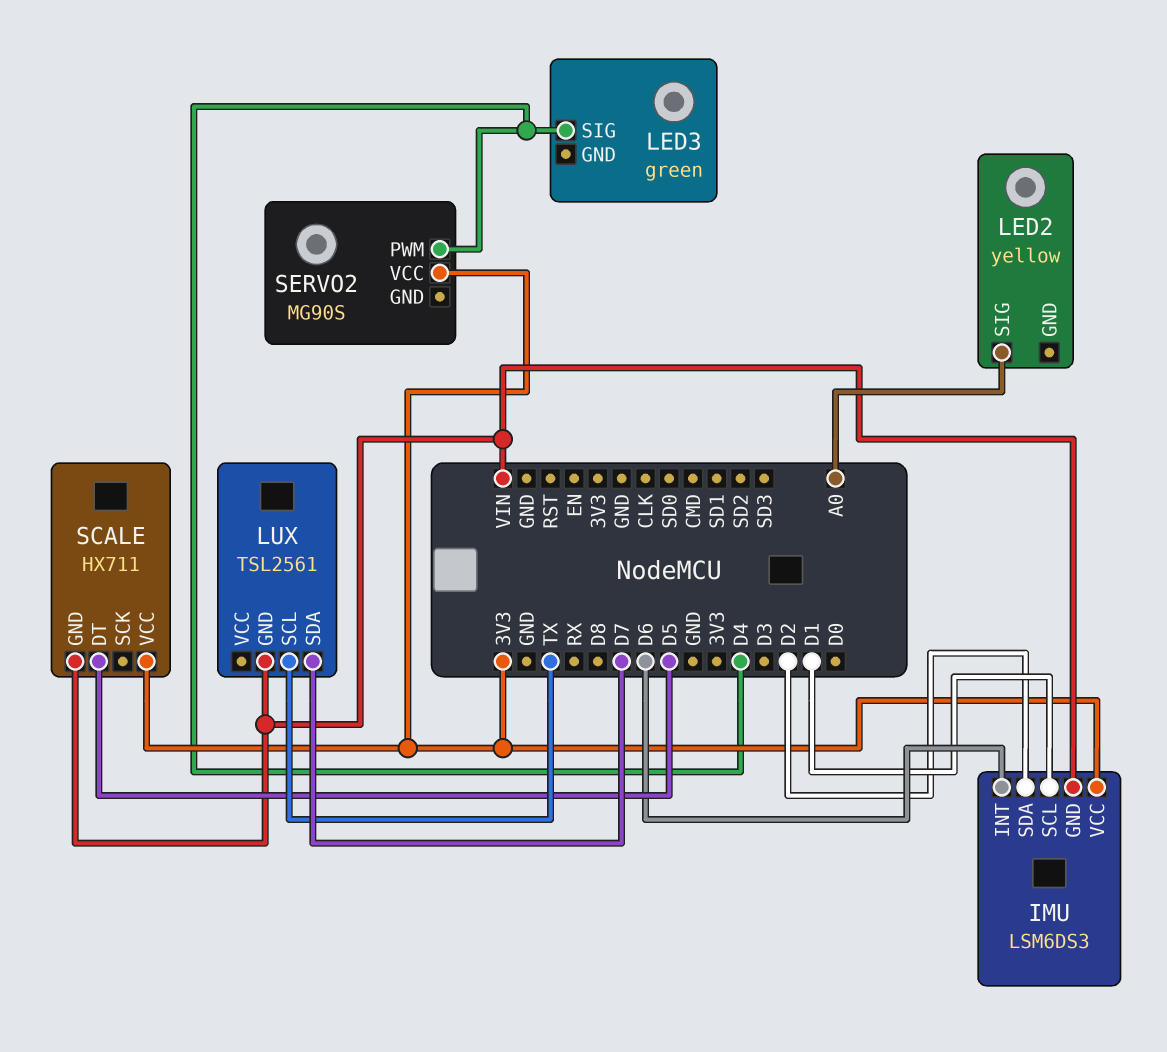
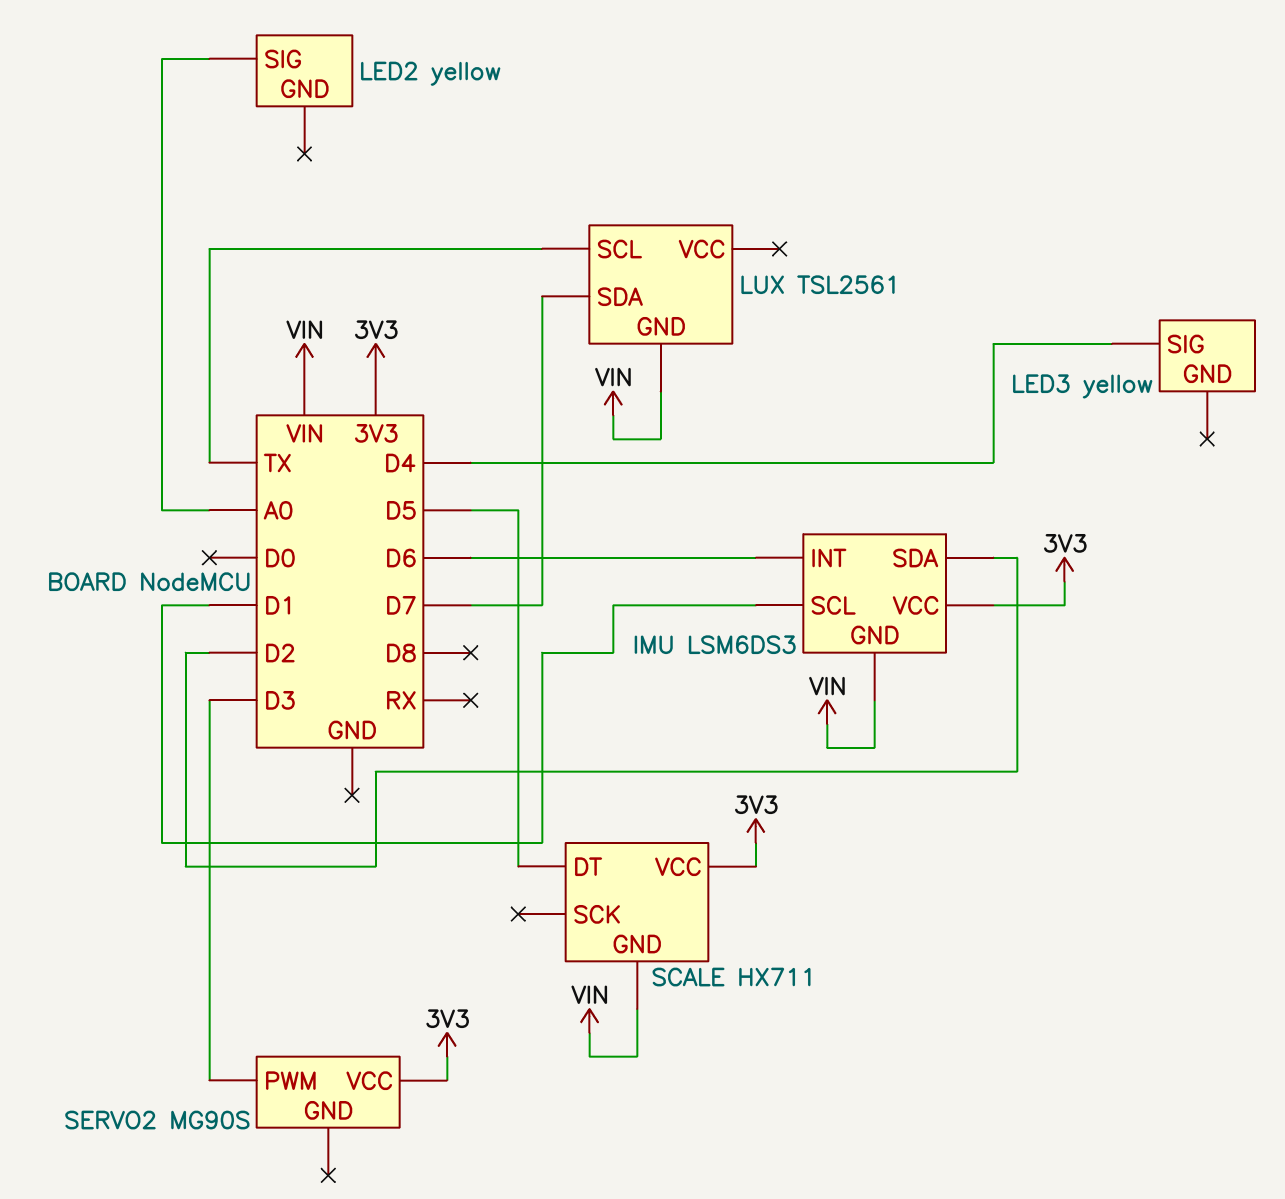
LED3: green -> yellow
SERVO2 pin PWM: D4 -> D3

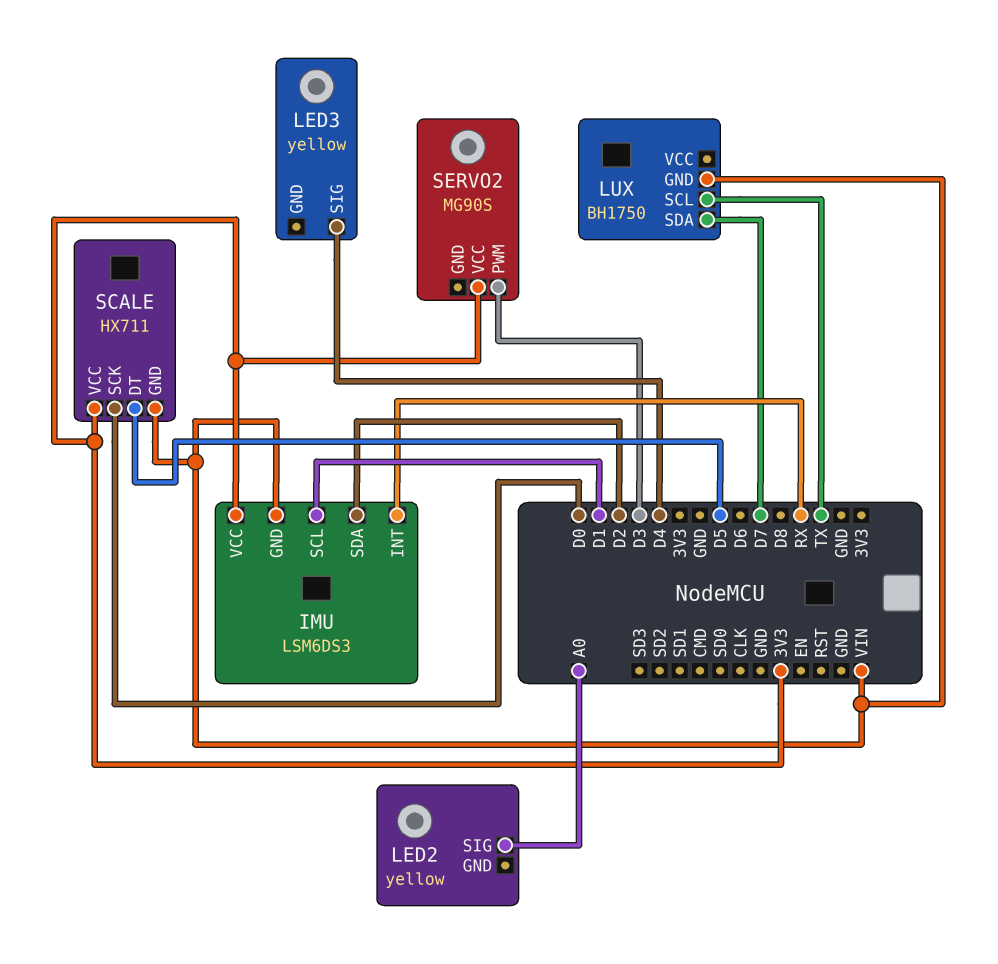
IMU pin INT: D6 -> RX
LUX: TSL2561 -> BH1750
SCALE pin SCK: none -> D0

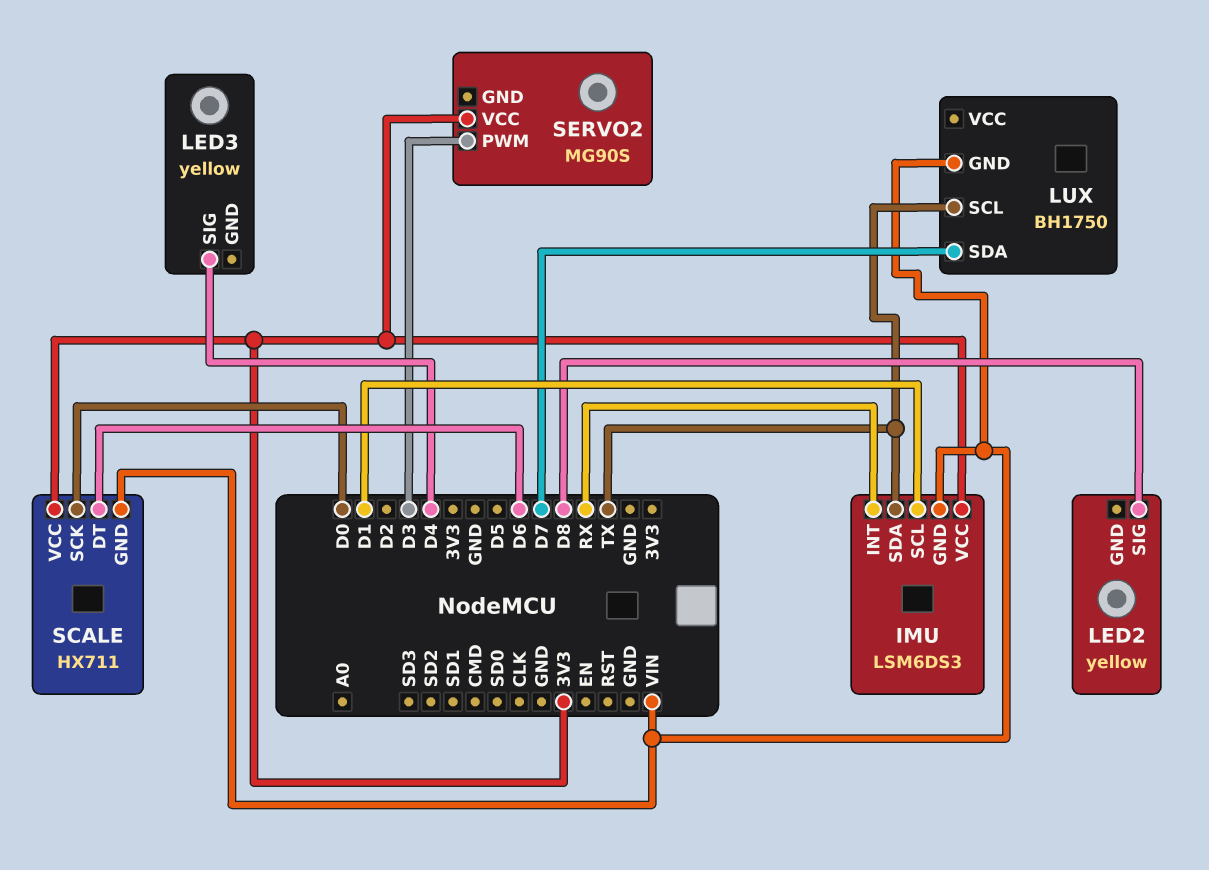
IMU pin SDA: D2 -> TX
LED2 pin SIG: A0 -> D8
SCALE pin DT: D5 -> D6

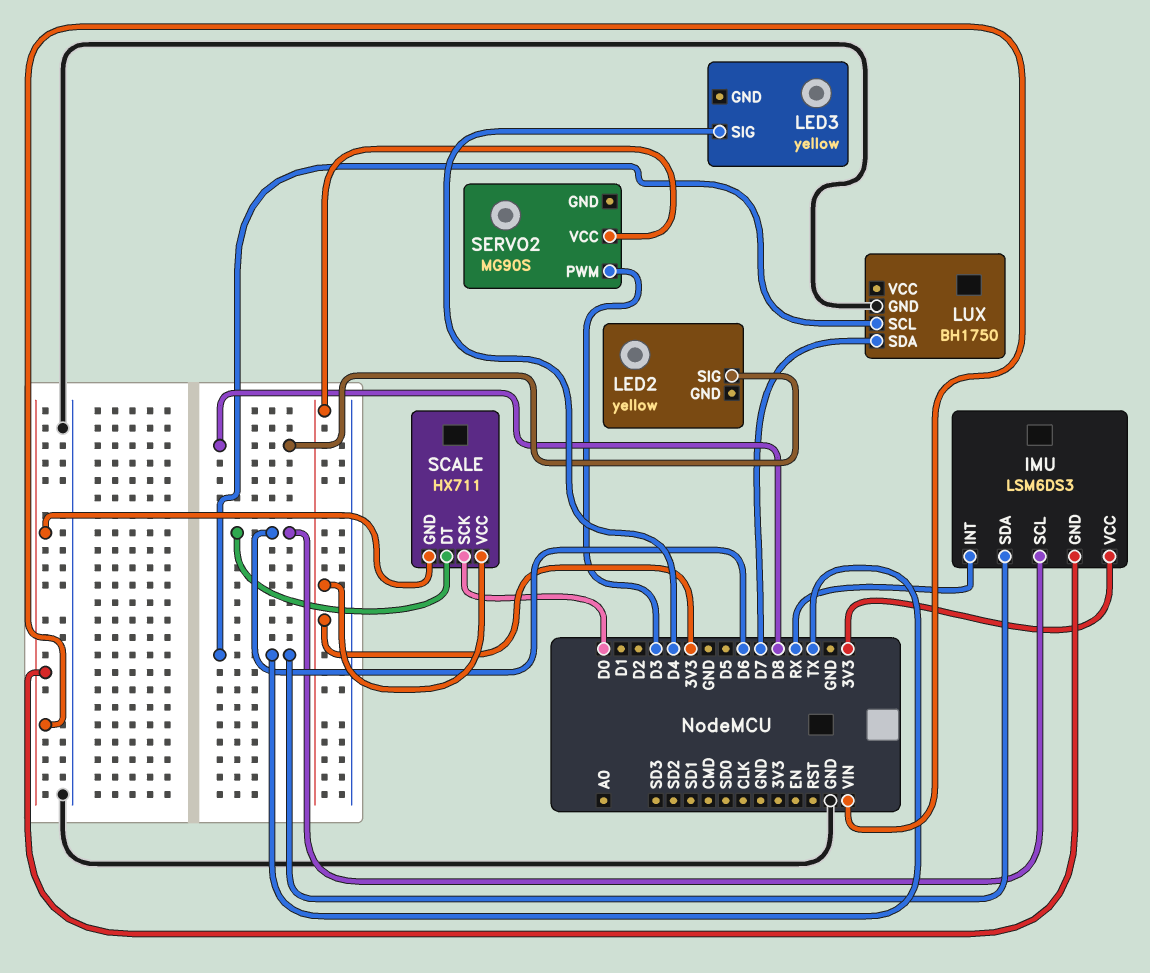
IMU pin SCL: D1 -> D6
LUX pin GND: VIN -> GND

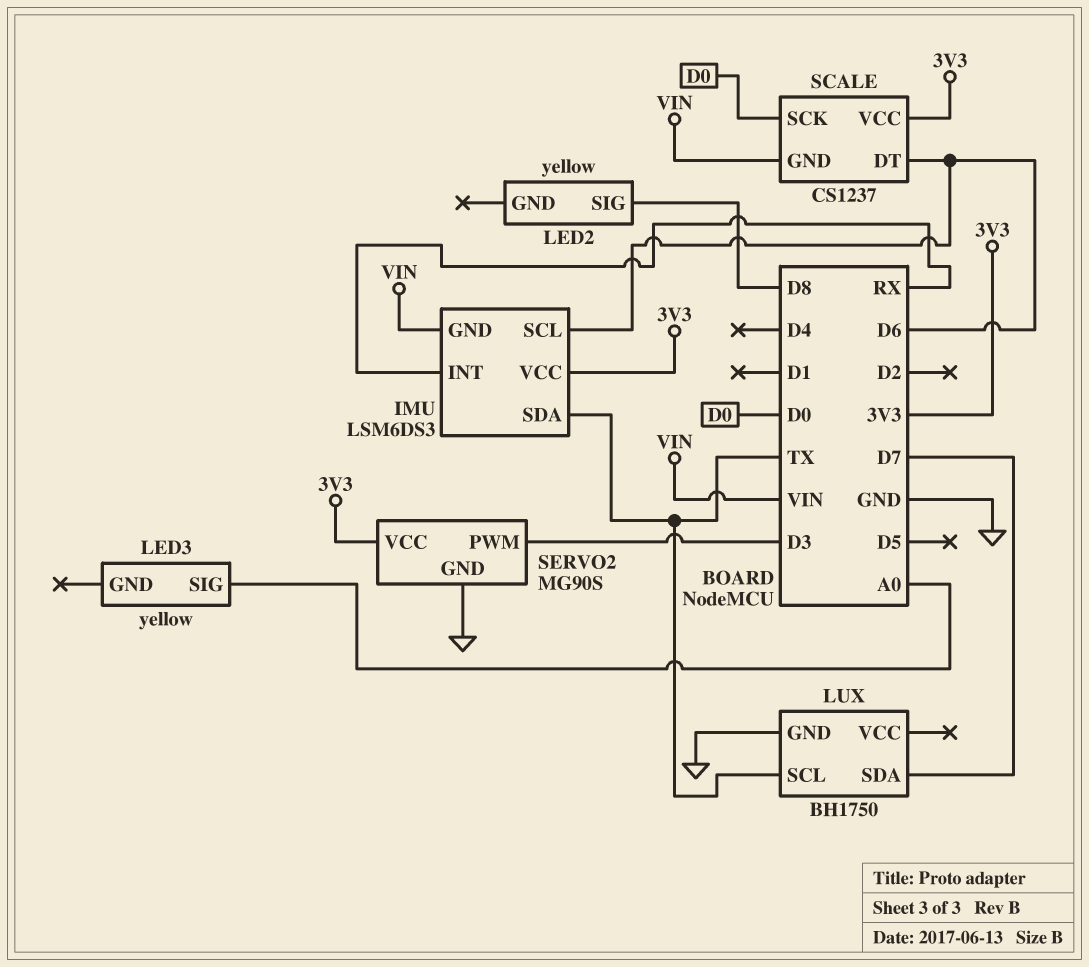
LED3 pin SIG: D4 -> A0
SCALE: HX711 -> CS1237
SERVO2 pin GND: none -> GND

